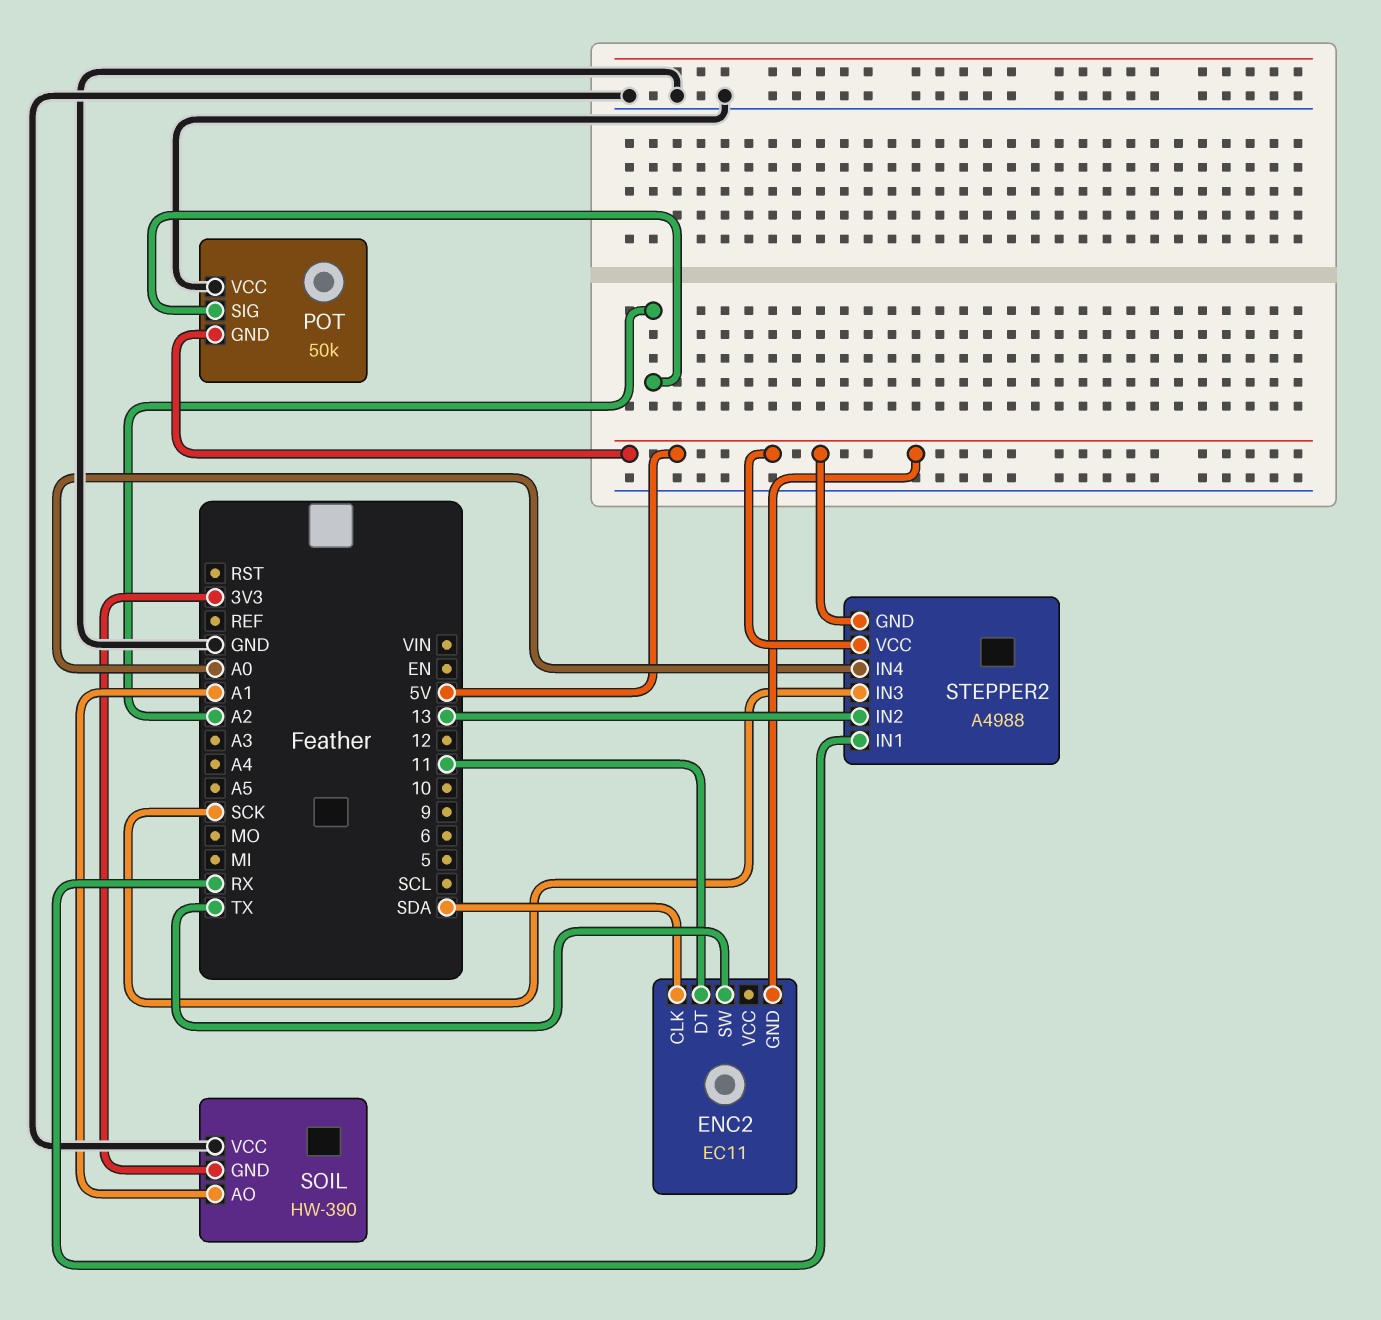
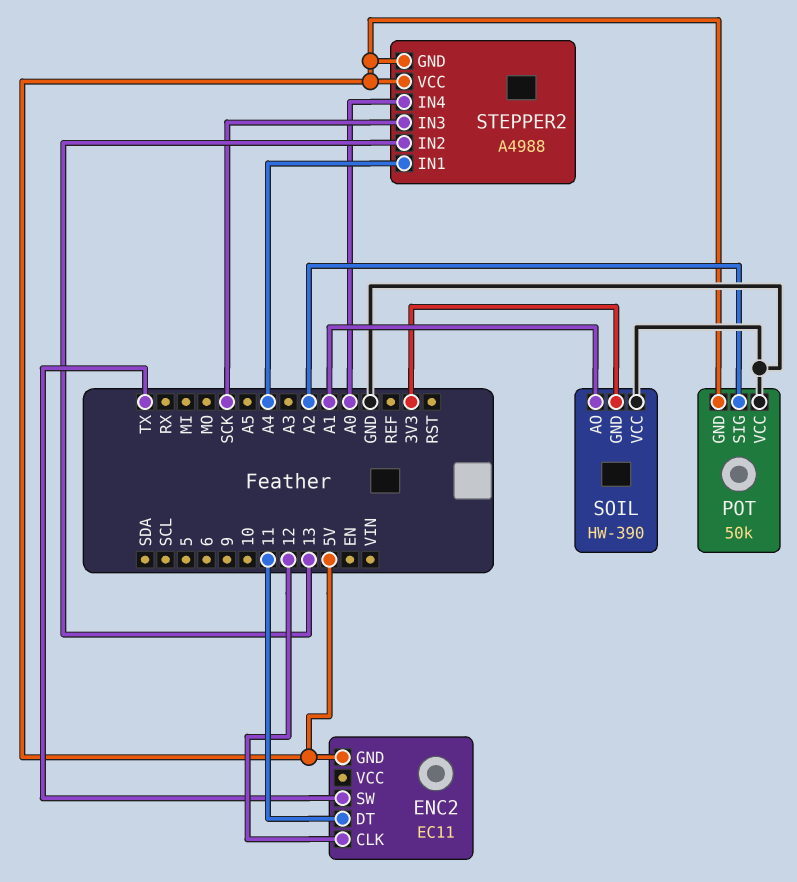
ENC2 pin CLK: SDA -> 12
STEPPER2 pin IN1: RX -> A4

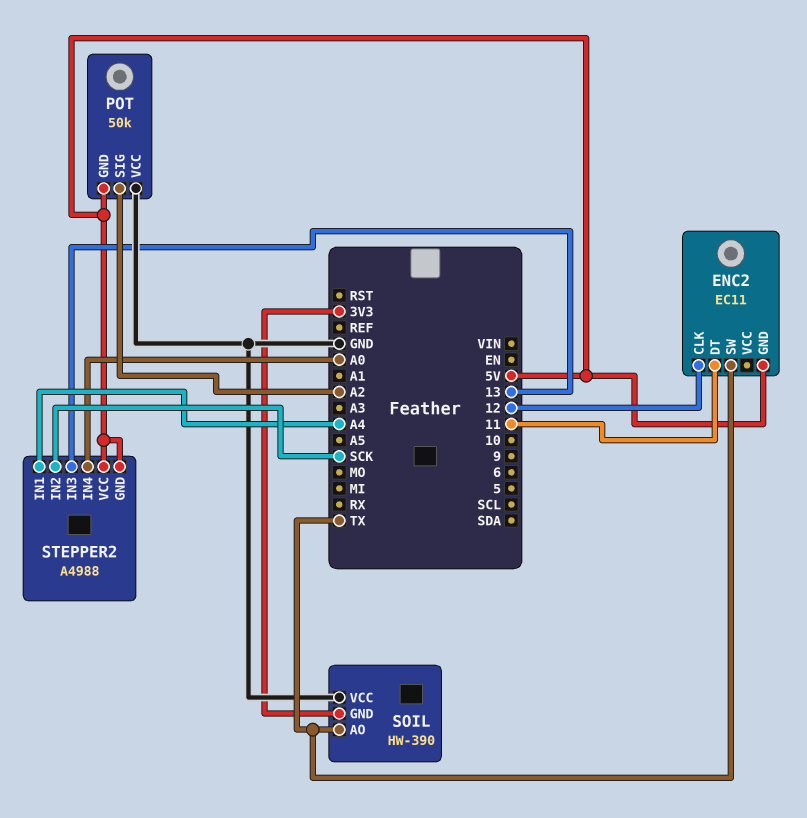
SOIL pin AO: A1 -> TX
STEPPER2 pin IN2: 13 -> SCK
STEPPER2 pin IN3: SCK -> 13

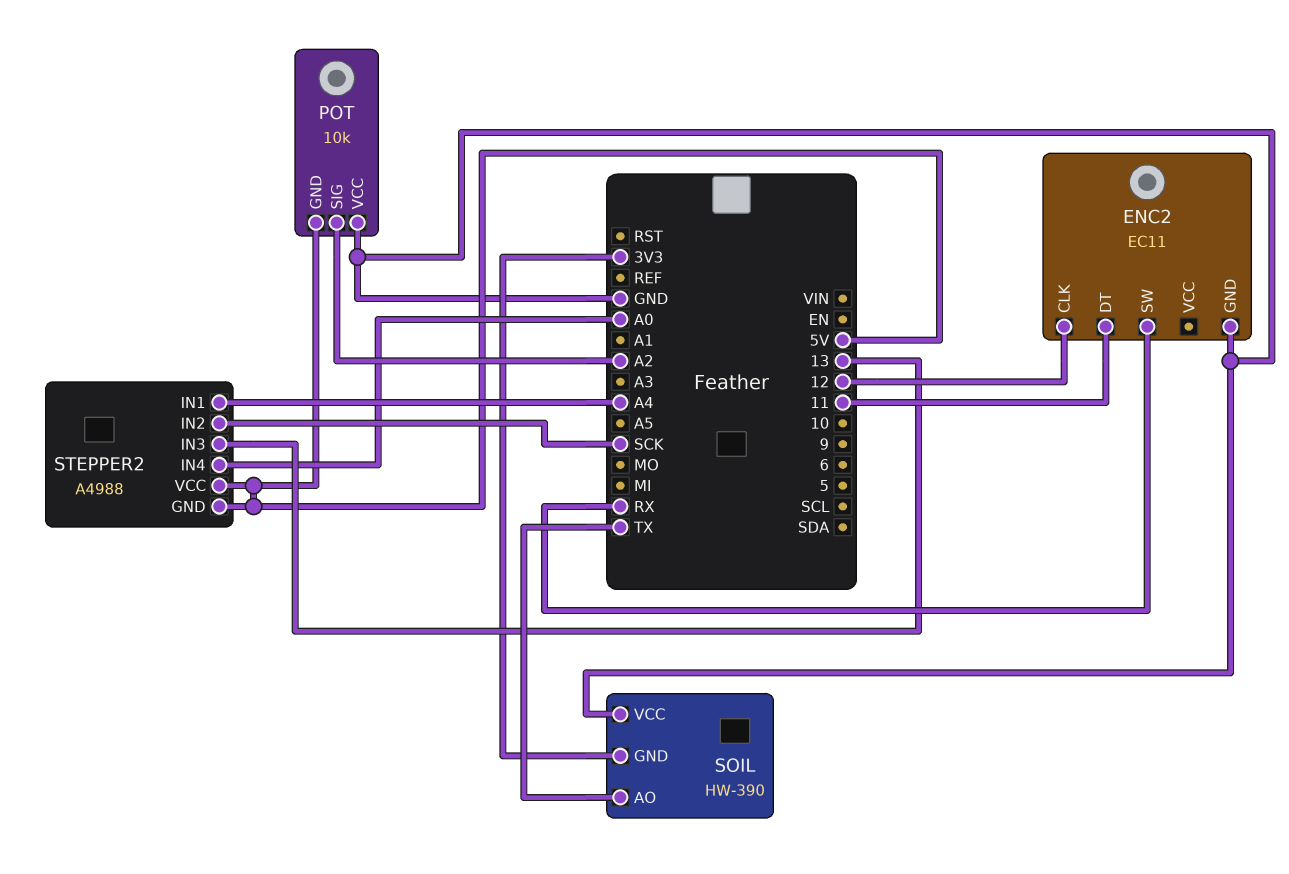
ENC2 pin GND: 5V -> GND
ENC2 pin SW: TX -> RX
POT: 50k -> 10k

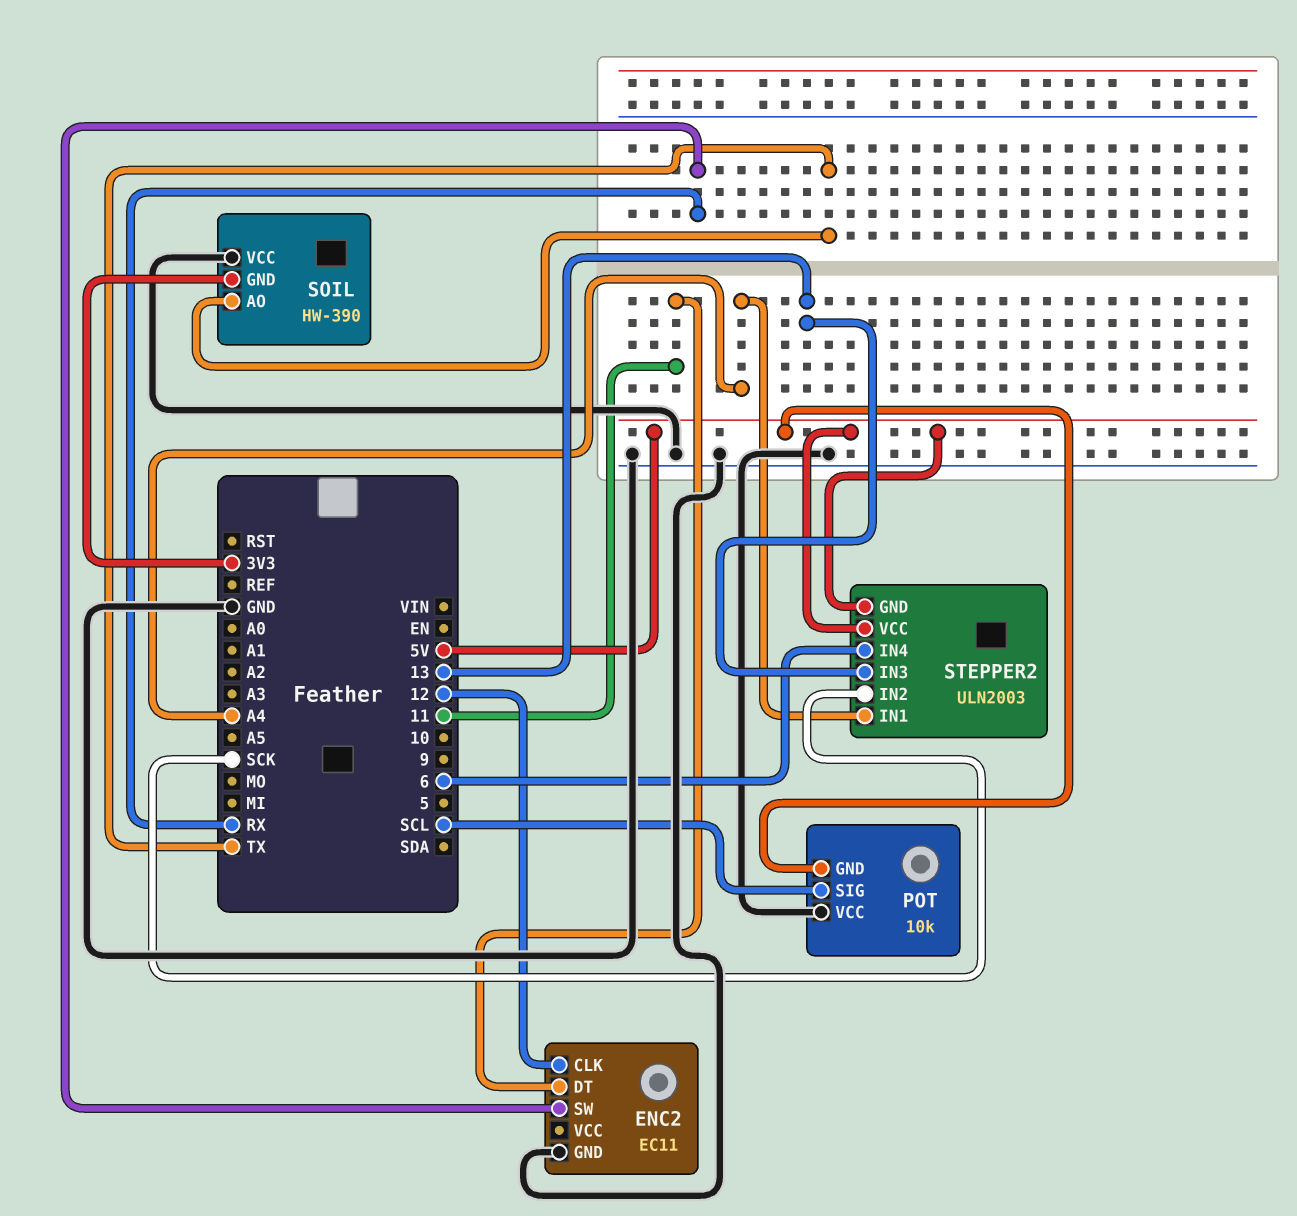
POT pin SIG: A2 -> SCL
STEPPER2: A4988 -> ULN2003
STEPPER2 pin IN4: A0 -> 6

